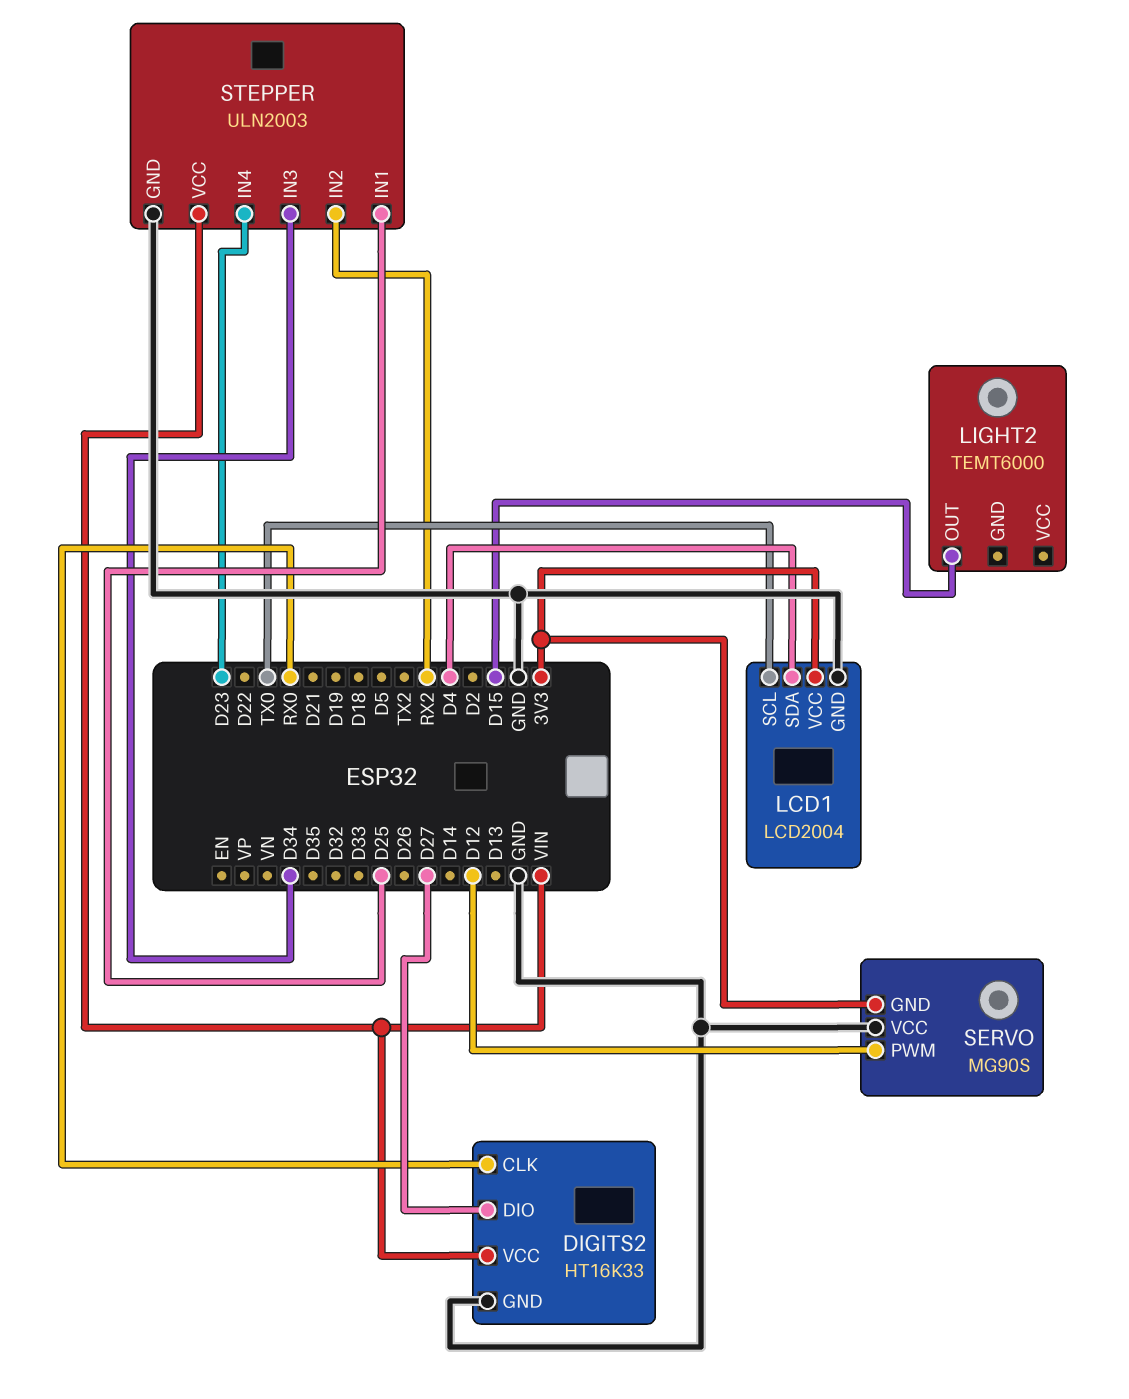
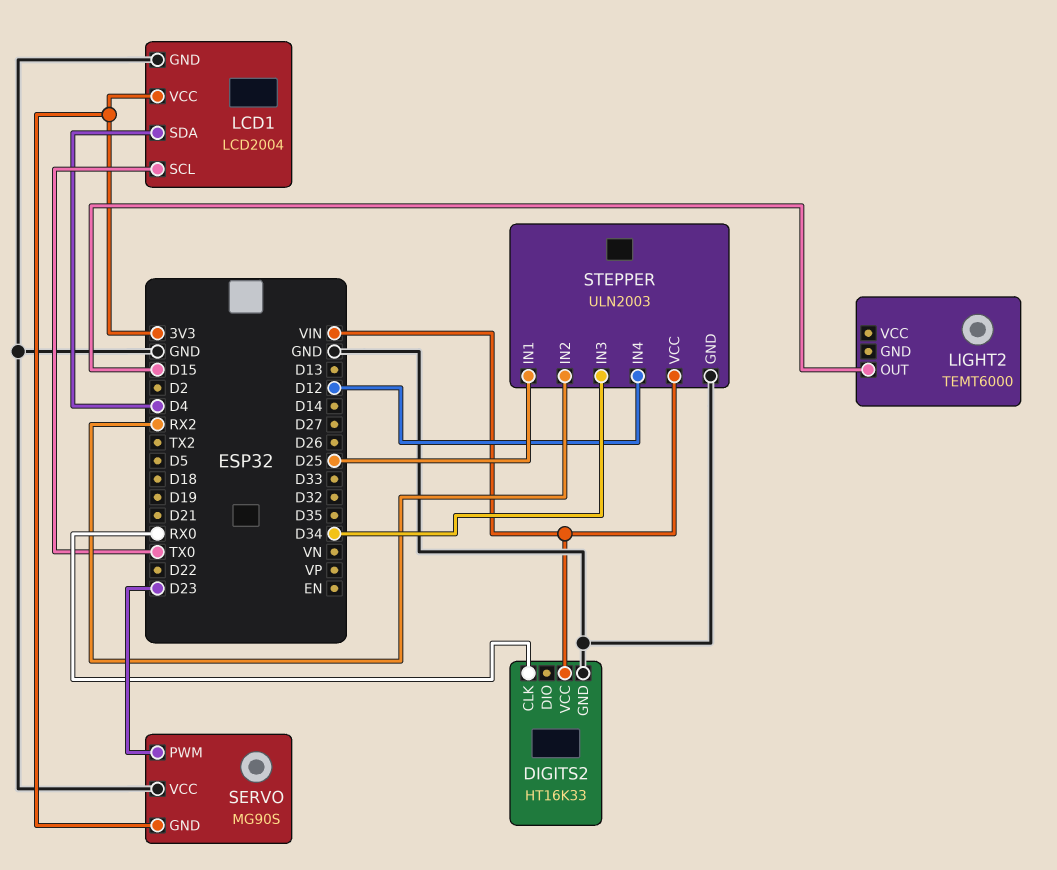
DIGITS2 pin DIO: D27 -> none
SERVO pin PWM: D12 -> D23
STEPPER pin IN4: D23 -> D12

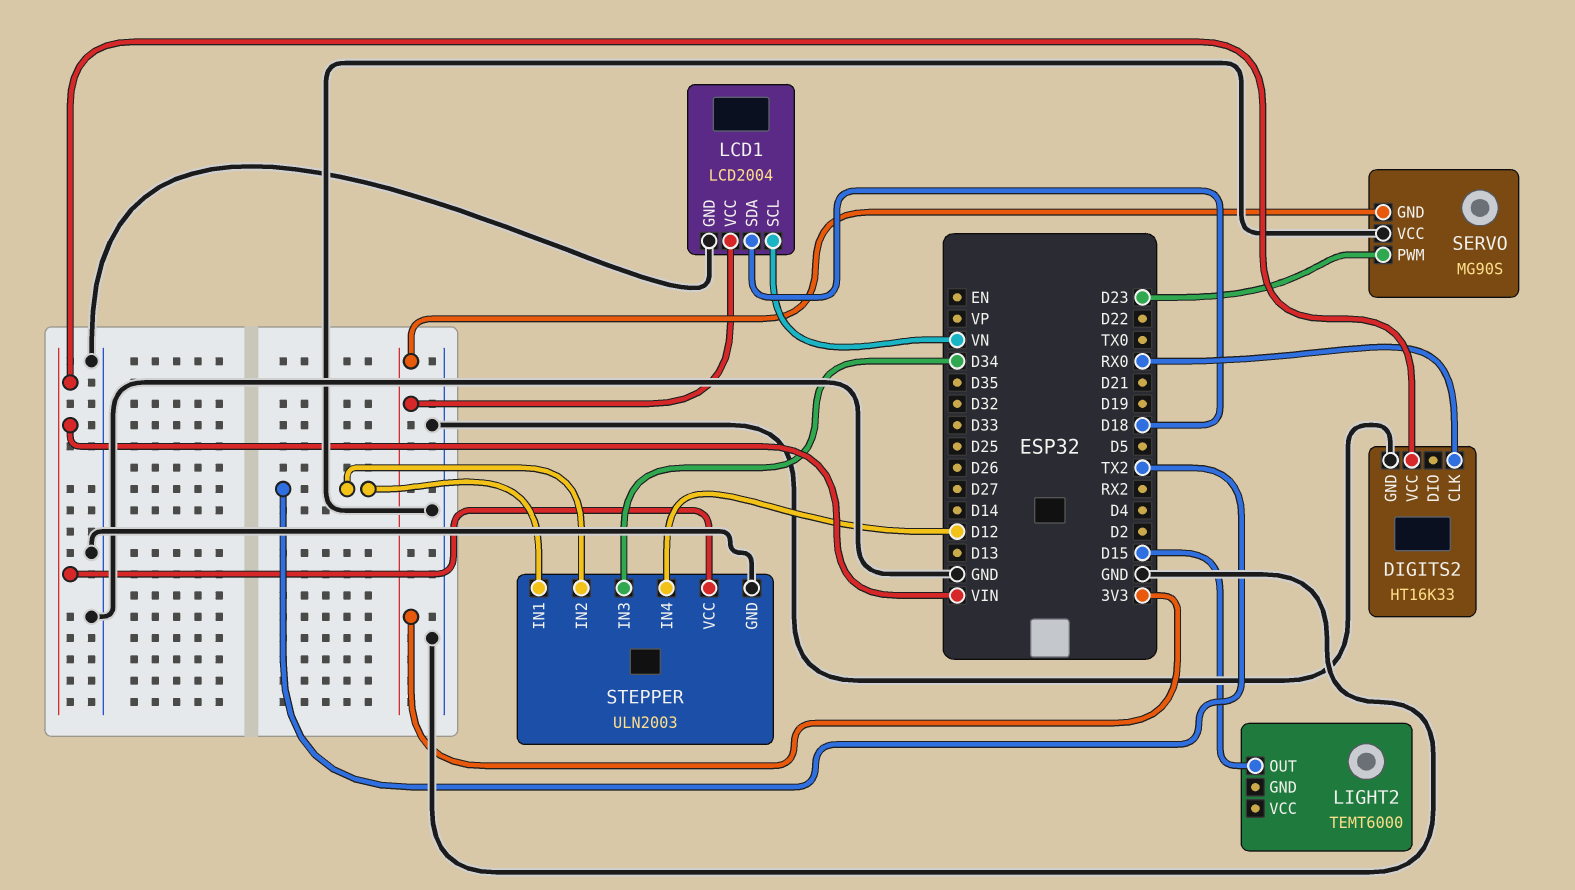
LCD1 pin SCL: TX0 -> VN
LCD1 pin SDA: D4 -> D18
STEPPER pin IN1: D25 -> TX2
STEPPER pin IN2: RX2 -> TX2

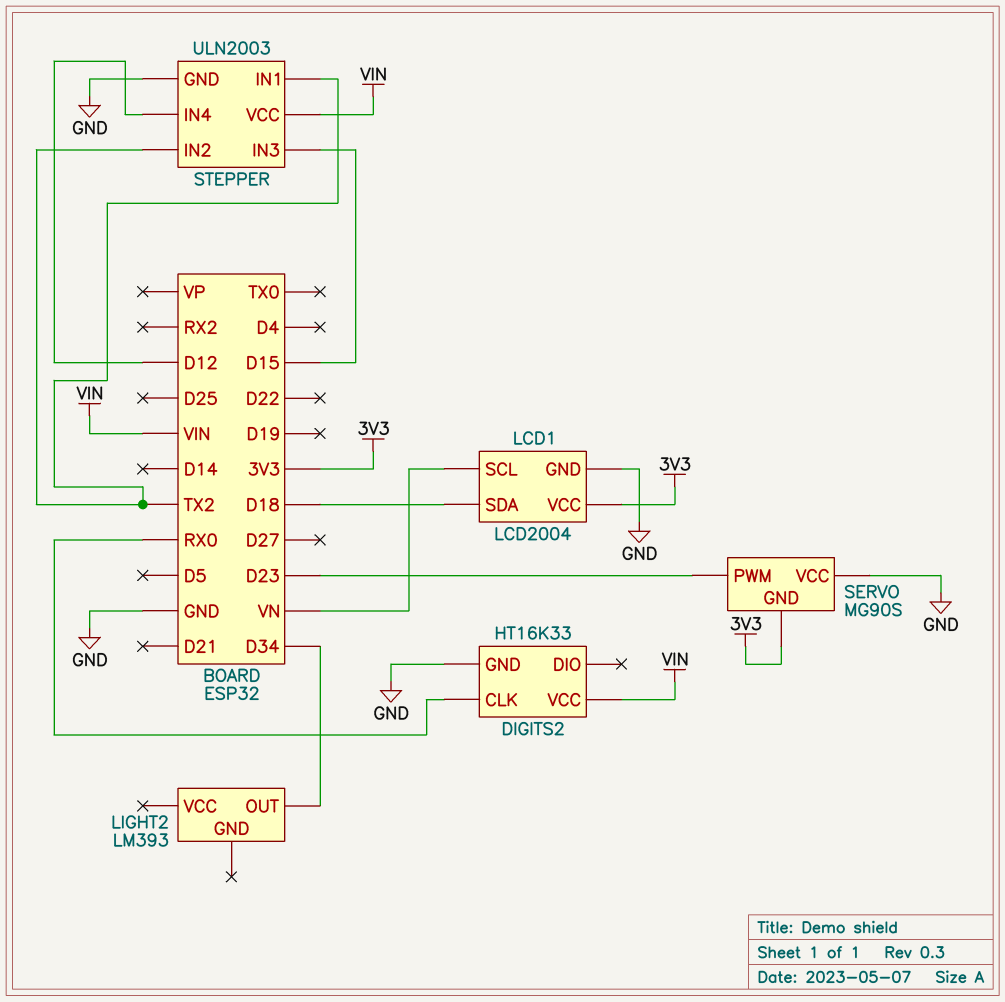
LIGHT2: TEMT6000 -> LM393
LIGHT2 pin OUT: D15 -> D34
STEPPER pin IN3: D34 -> D15

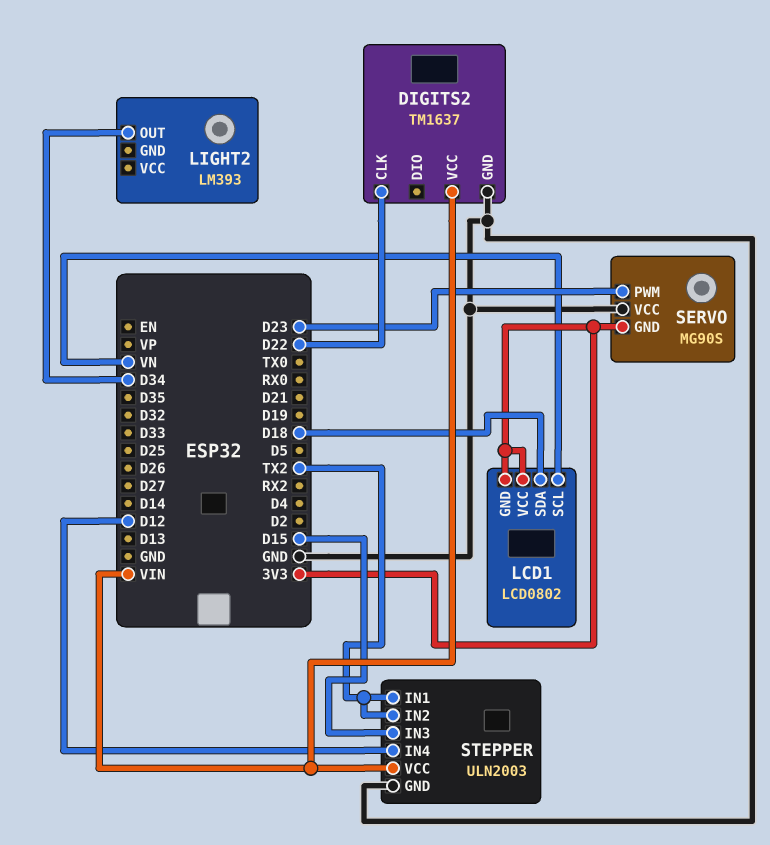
DIGITS2: HT16K33 -> TM1637
DIGITS2 pin CLK: RX0 -> D22
LCD1: LCD2004 -> LCD0802
LCD1 pin GND: GND -> 3V3

